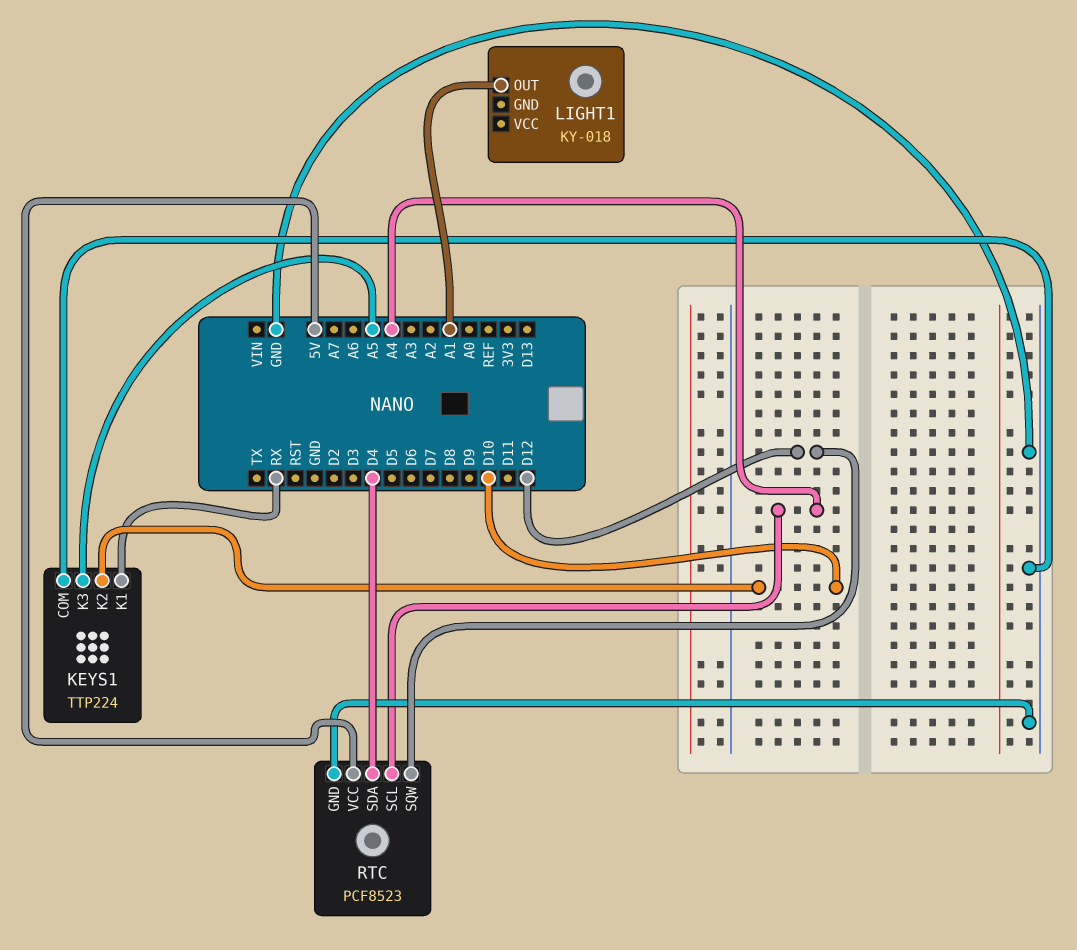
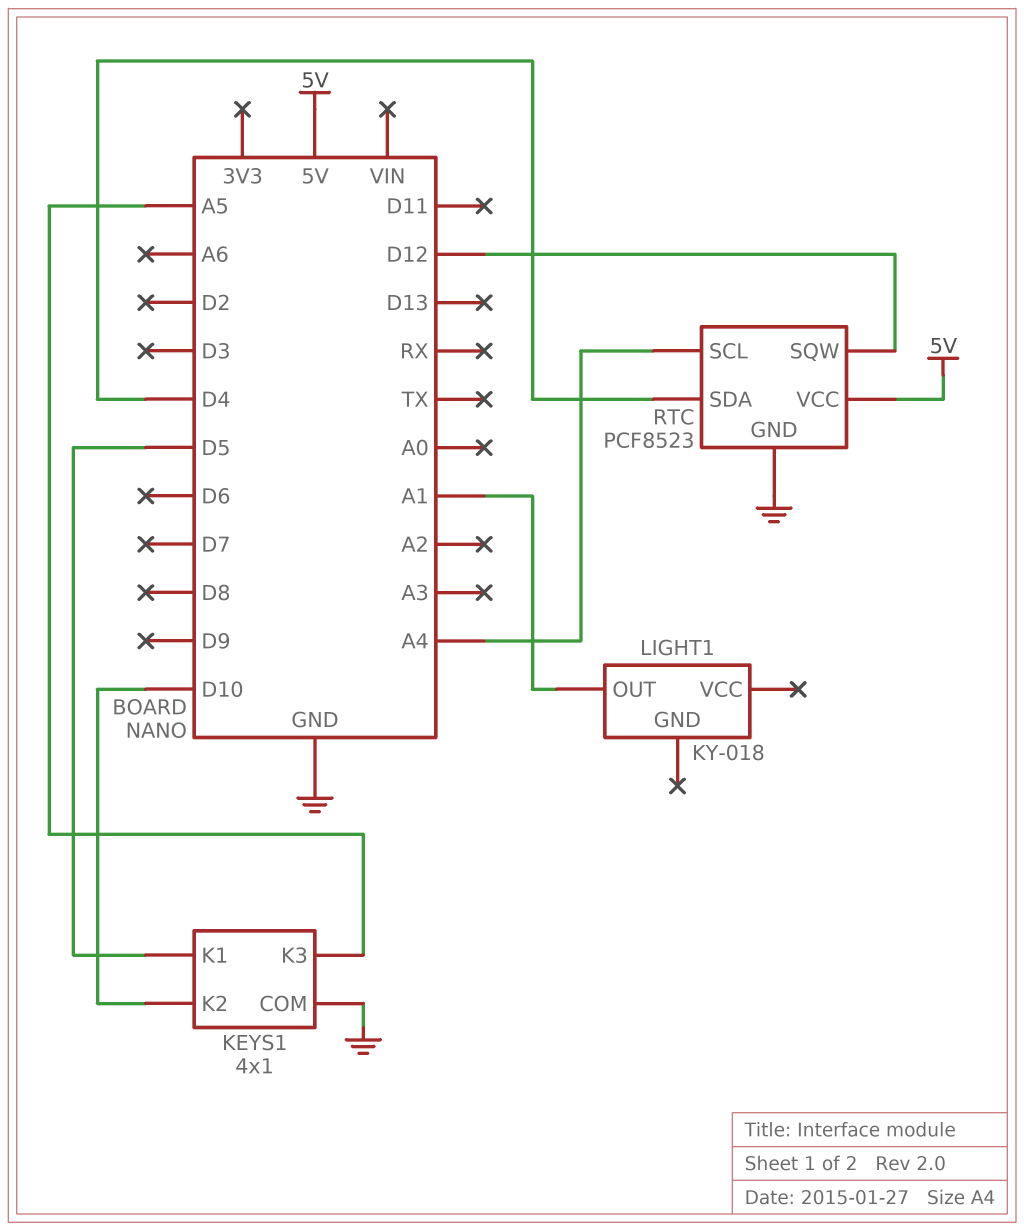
KEYS1: TTP224 -> 4x1
KEYS1 pin K1: RX -> D5

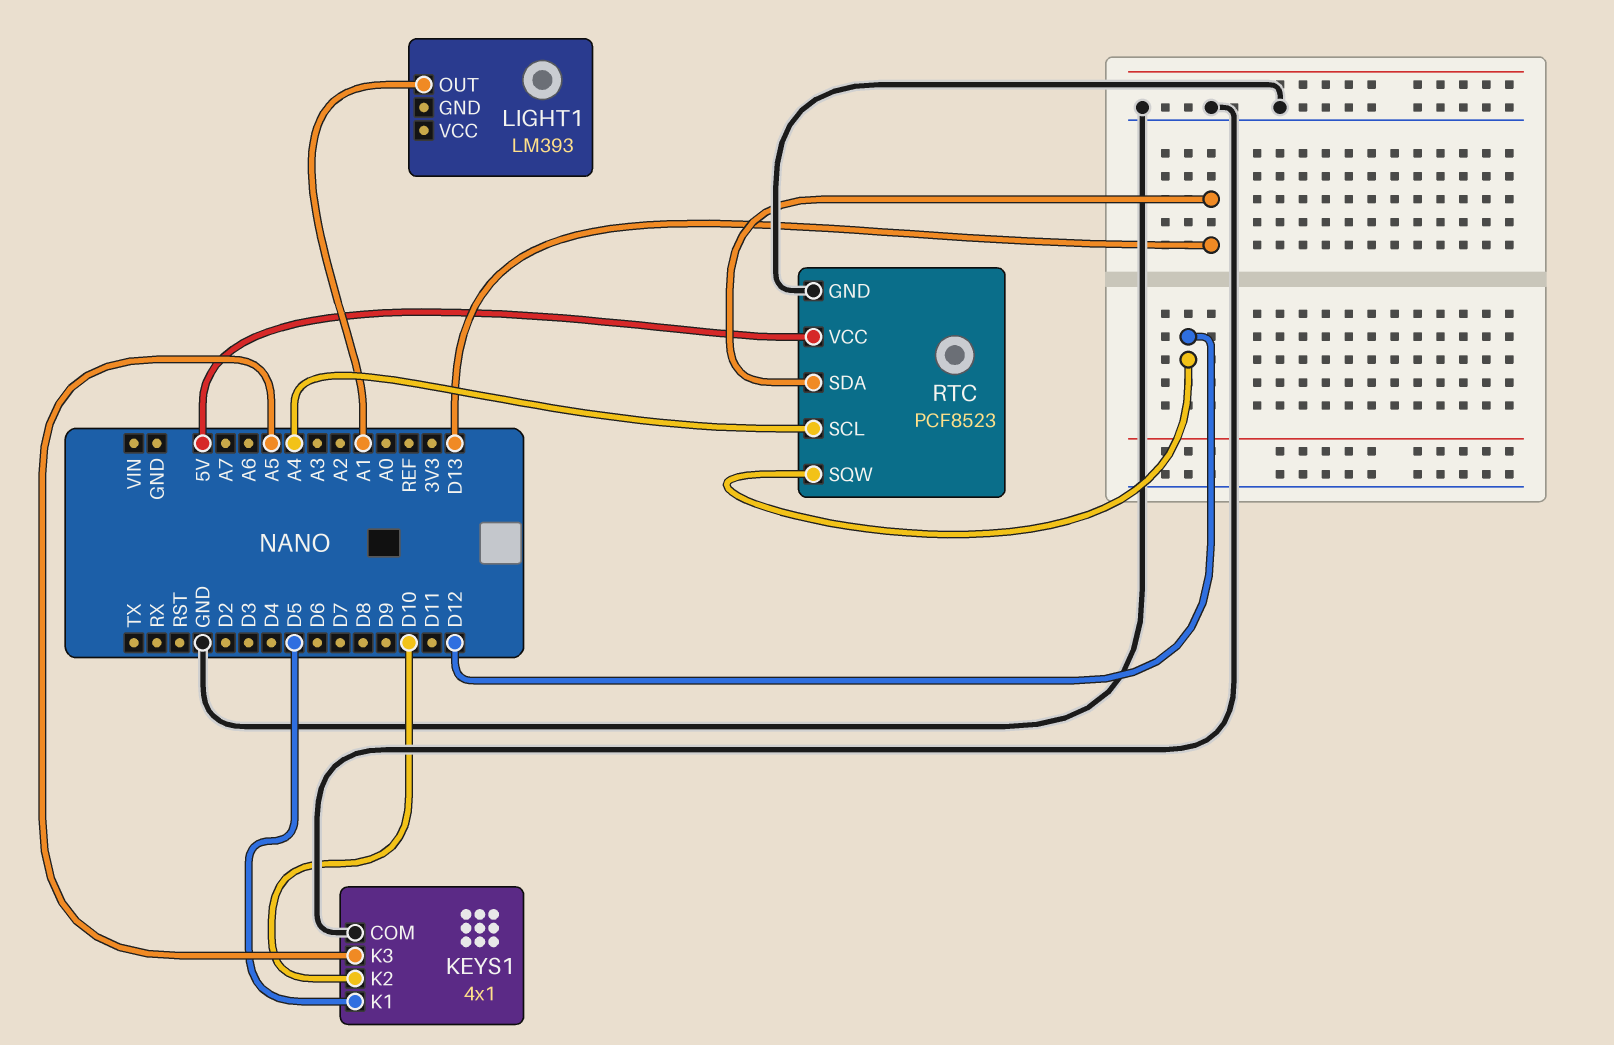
LIGHT1: KY-018 -> LM393
RTC pin SDA: D4 -> D13

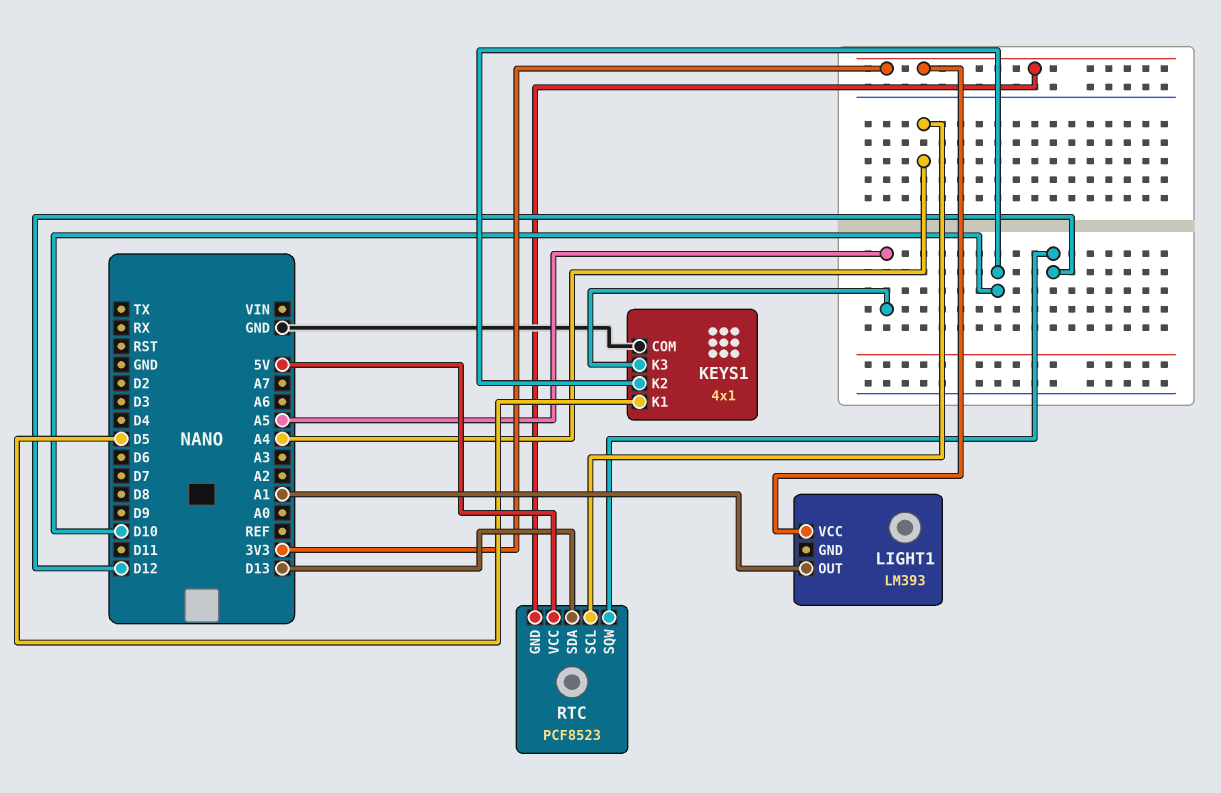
LIGHT1 pin VCC: none -> 3V3
RTC pin GND: GND -> 3V3

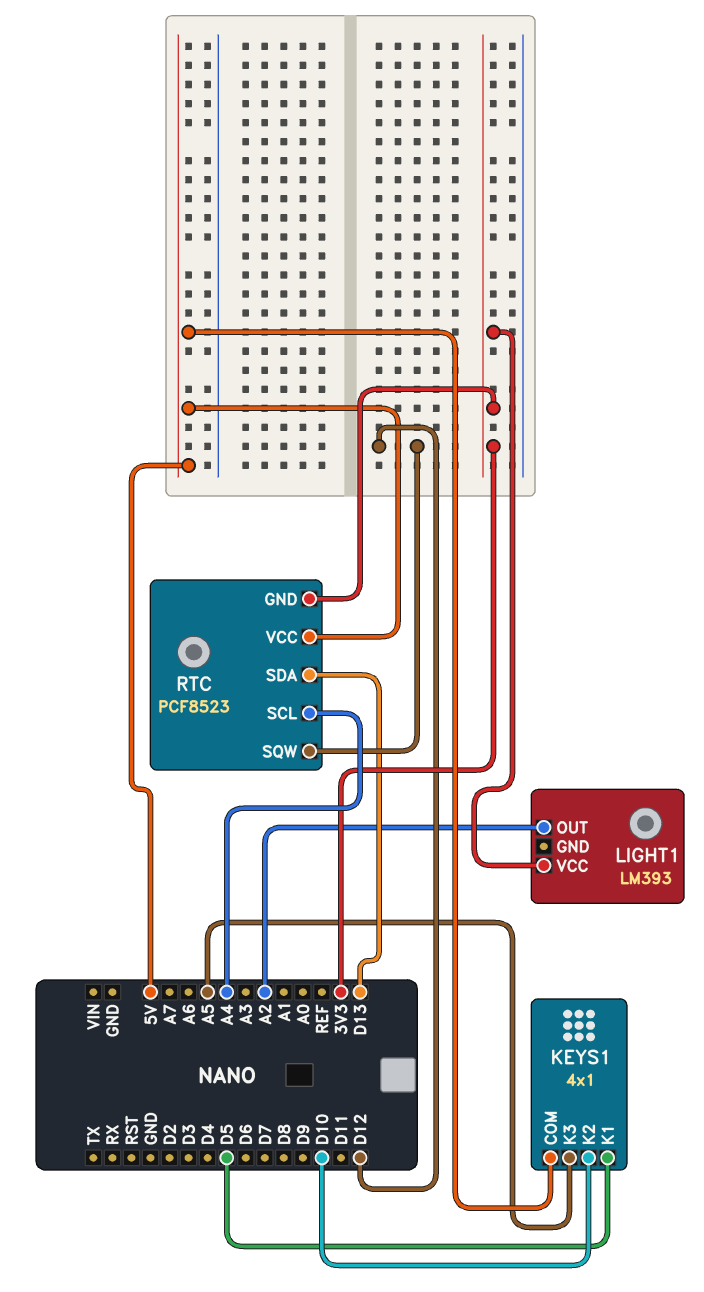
KEYS1 pin COM: GND -> 5V
LIGHT1 pin OUT: A1 -> A2

